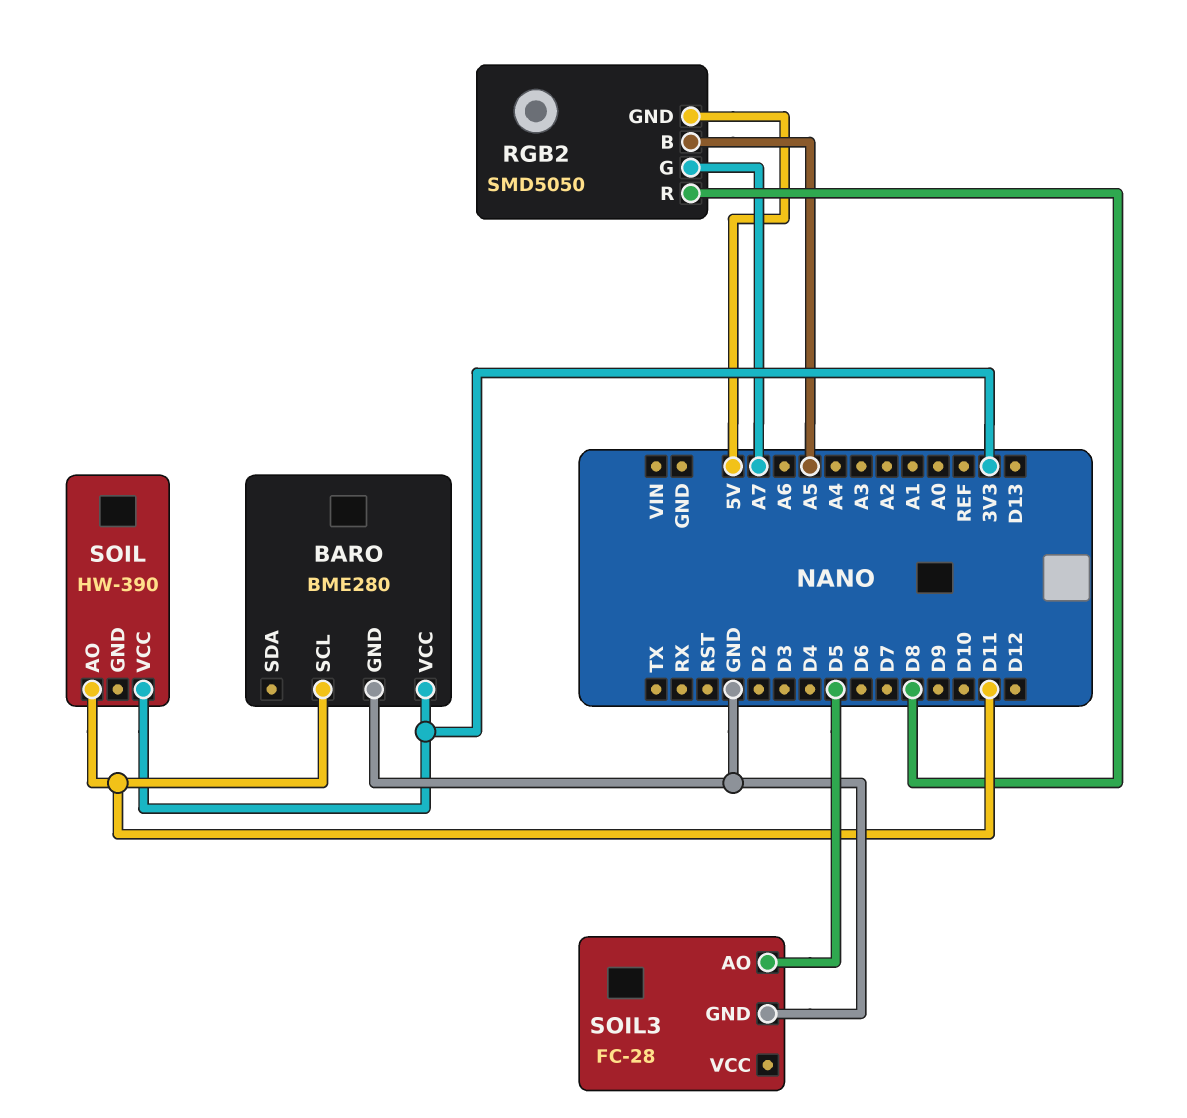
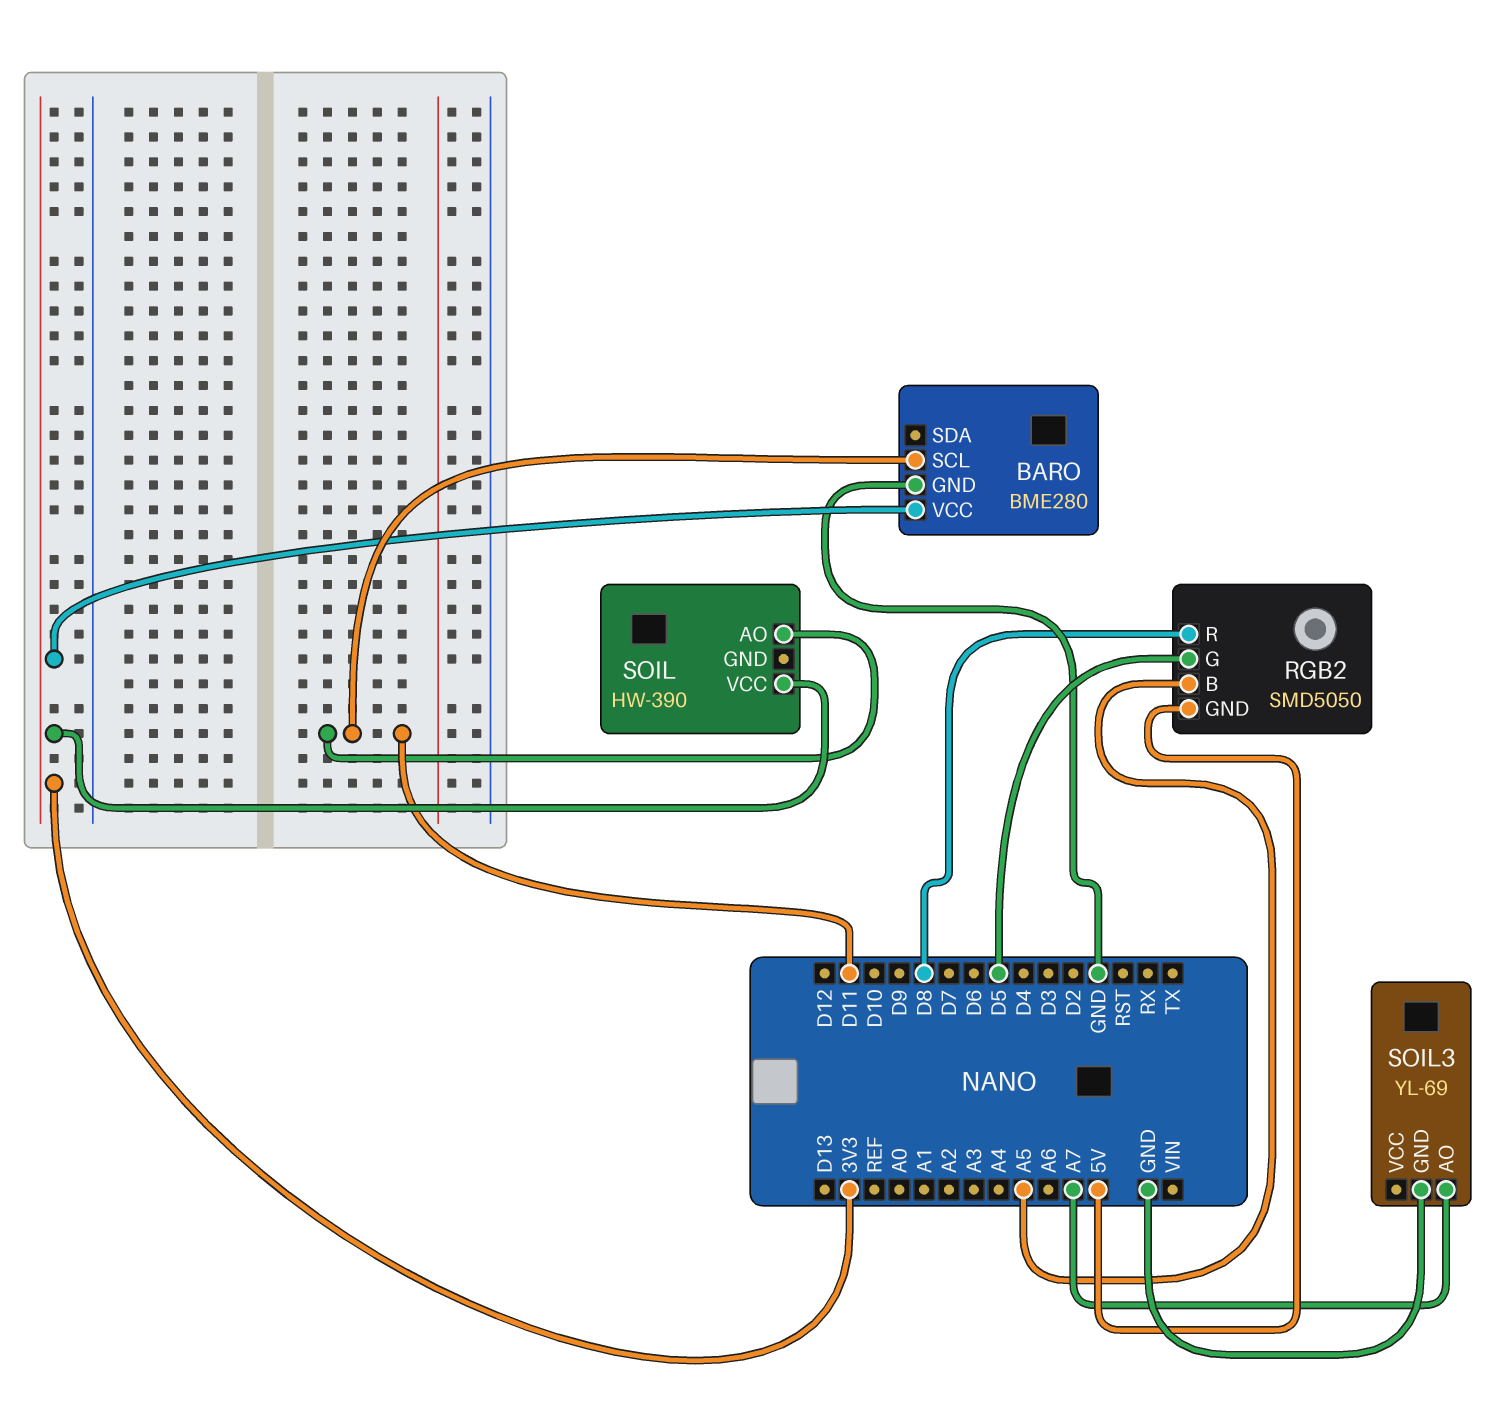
RGB2 pin G: A7 -> D5
SOIL3: FC-28 -> YL-69
SOIL3 pin AO: D5 -> A7

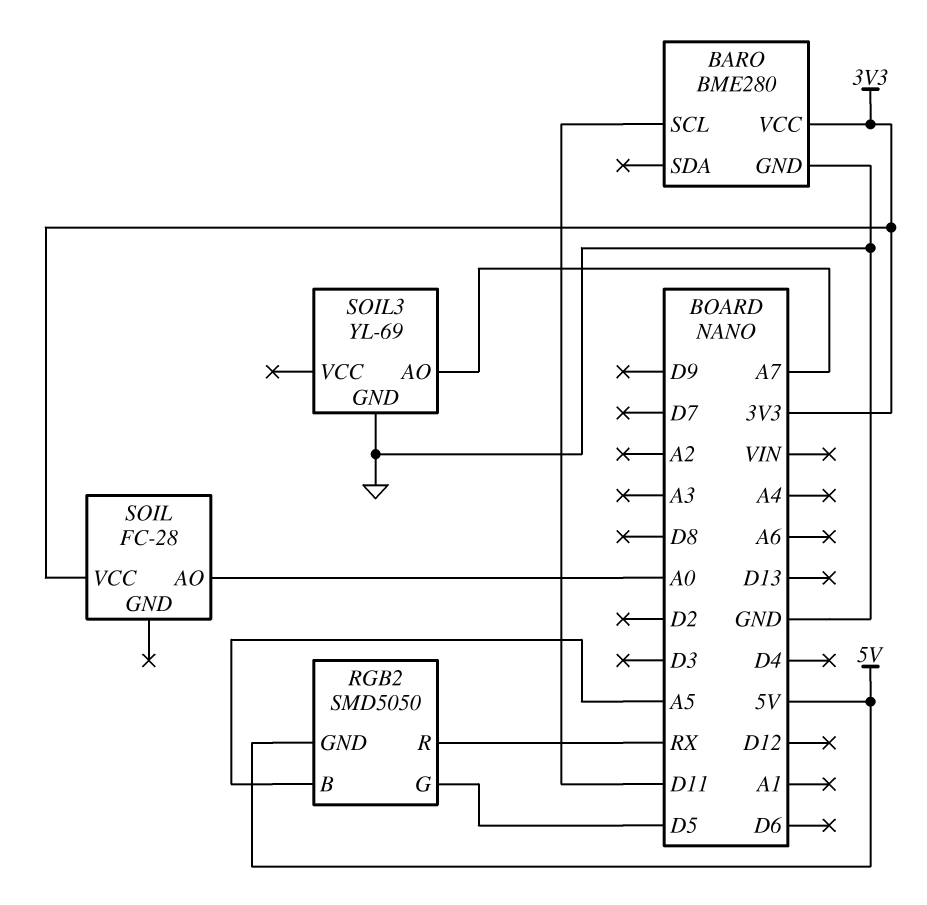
RGB2 pin R: D8 -> RX
SOIL: HW-390 -> FC-28
SOIL pin AO: D11 -> A0

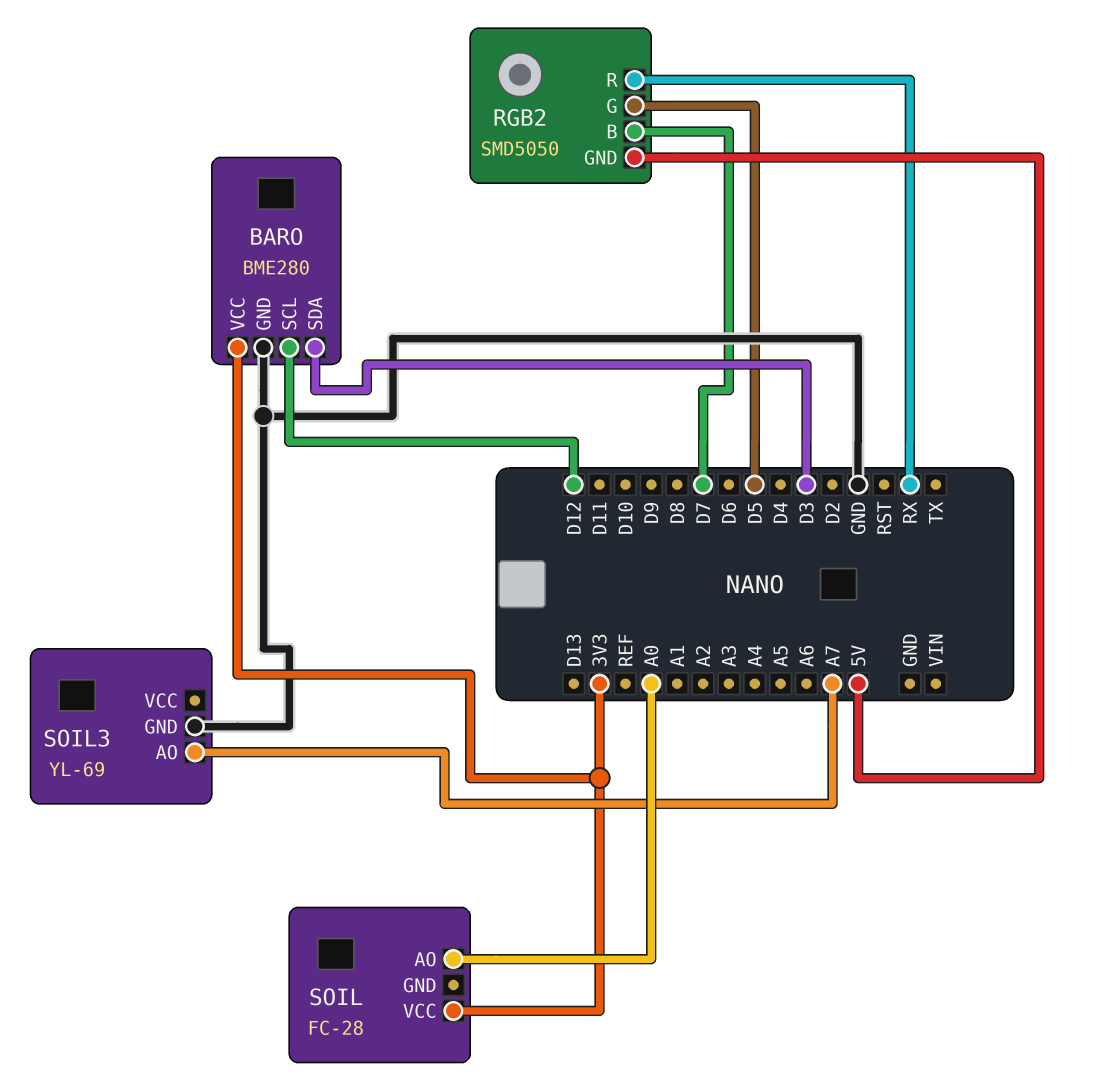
BARO pin SCL: D11 -> D12
BARO pin SDA: none -> D3
RGB2 pin B: A5 -> D7

